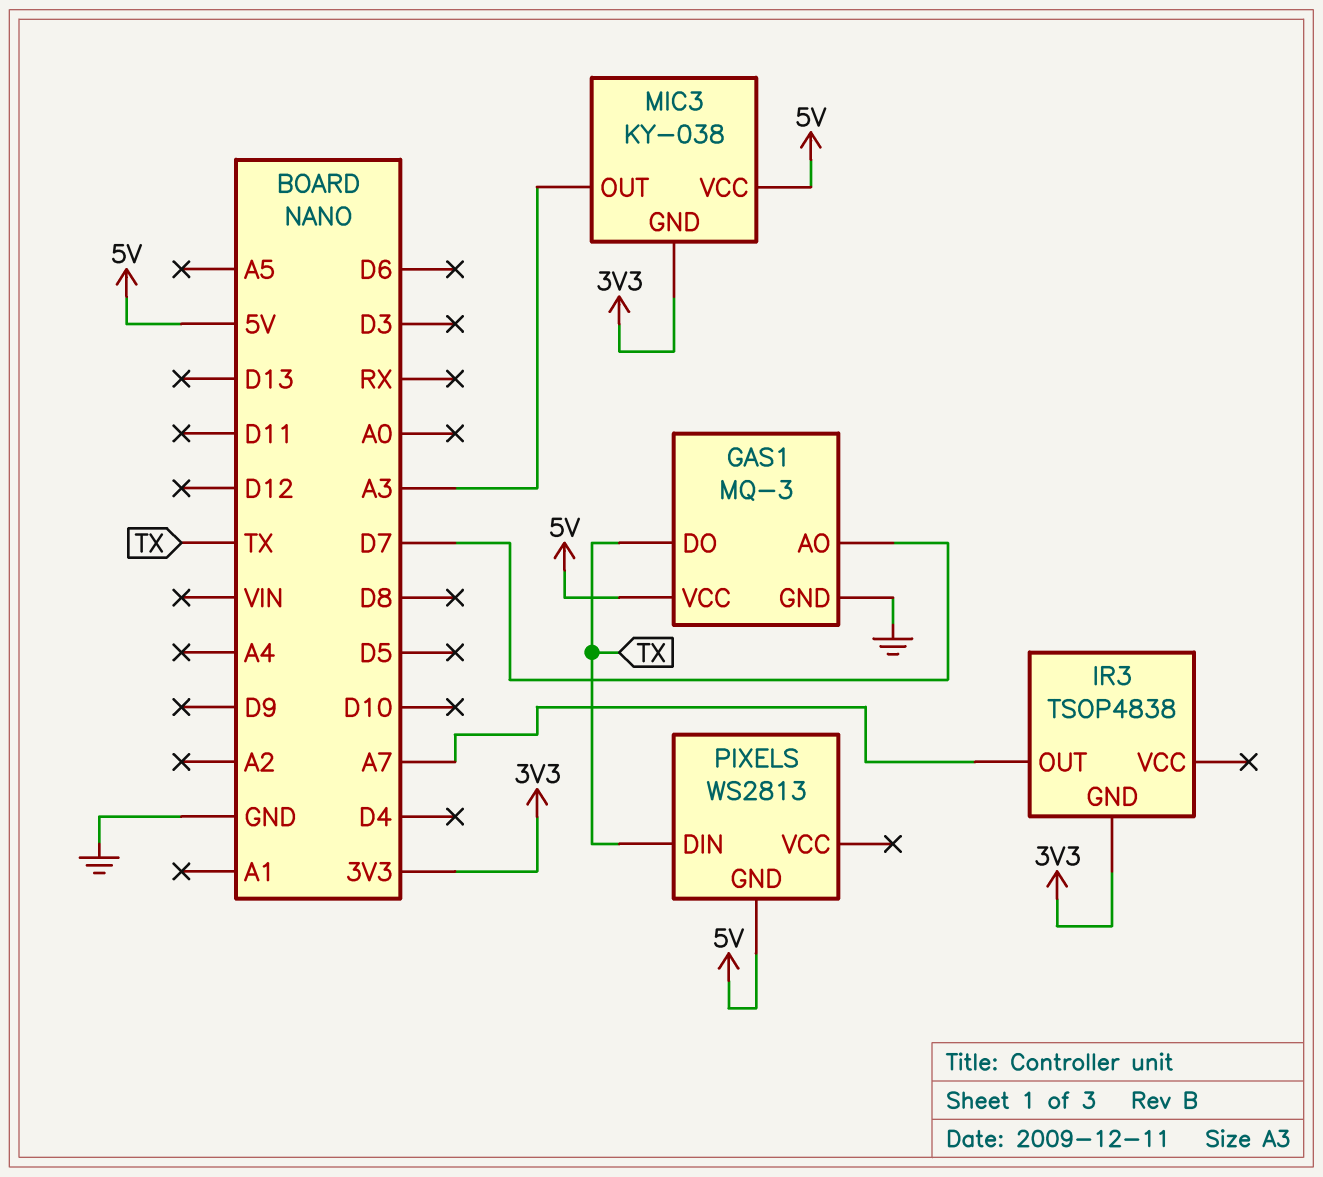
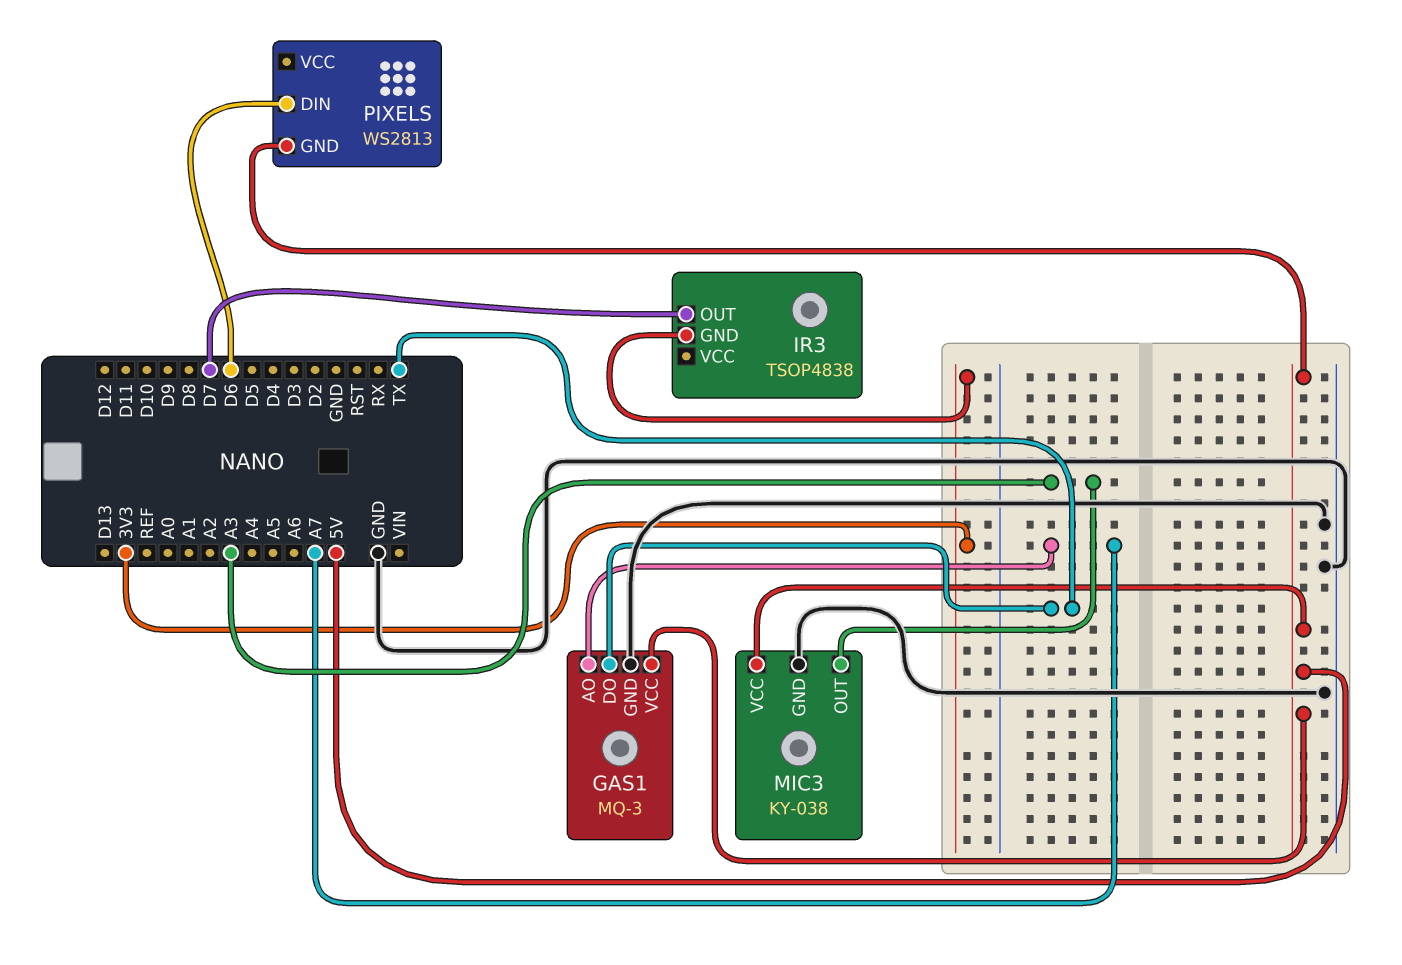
GAS1 pin AO: D7 -> A7
IR3 pin OUT: A7 -> D7
MIC3 pin GND: 3V3 -> GND
PIXELS pin DIN: TX -> D6

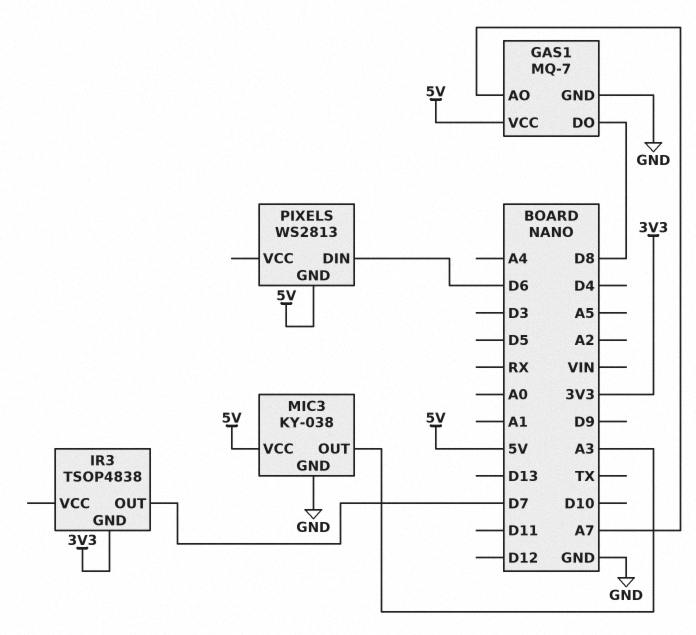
GAS1: MQ-3 -> MQ-7
GAS1 pin DO: TX -> D8

